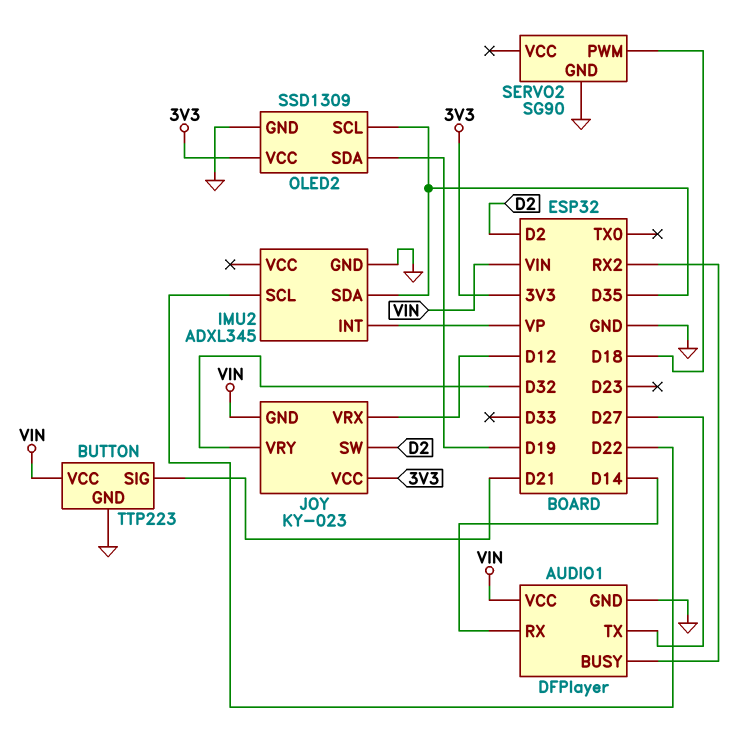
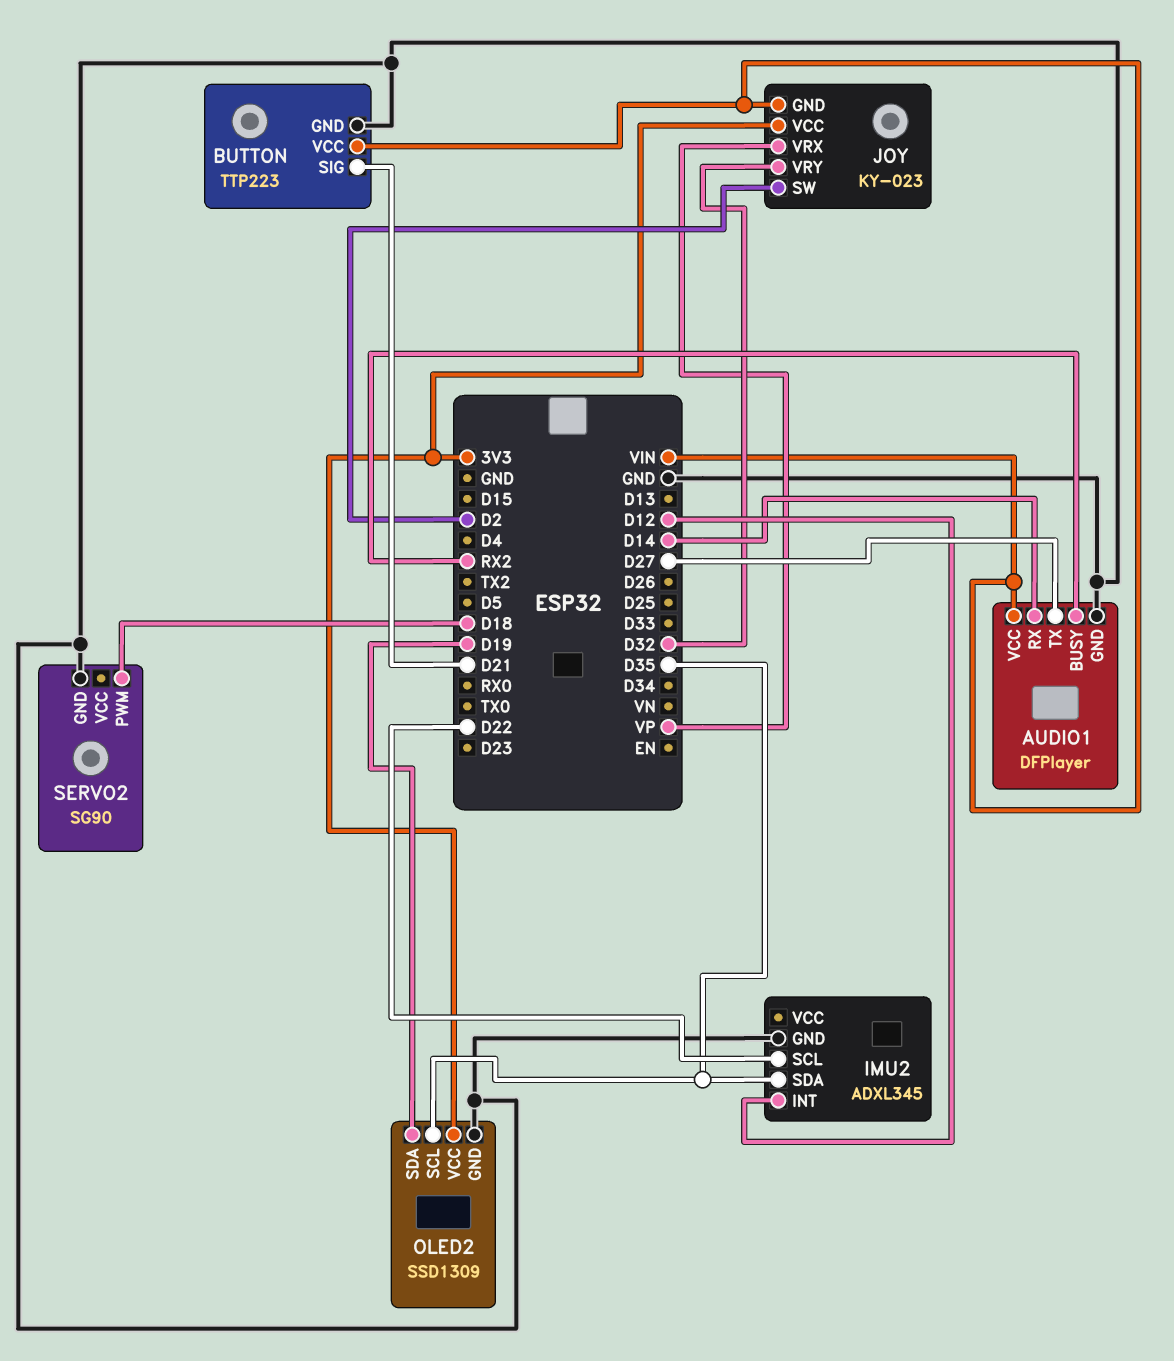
IMU2 pin INT: VP -> D12
JOY pin VRX: D12 -> VP

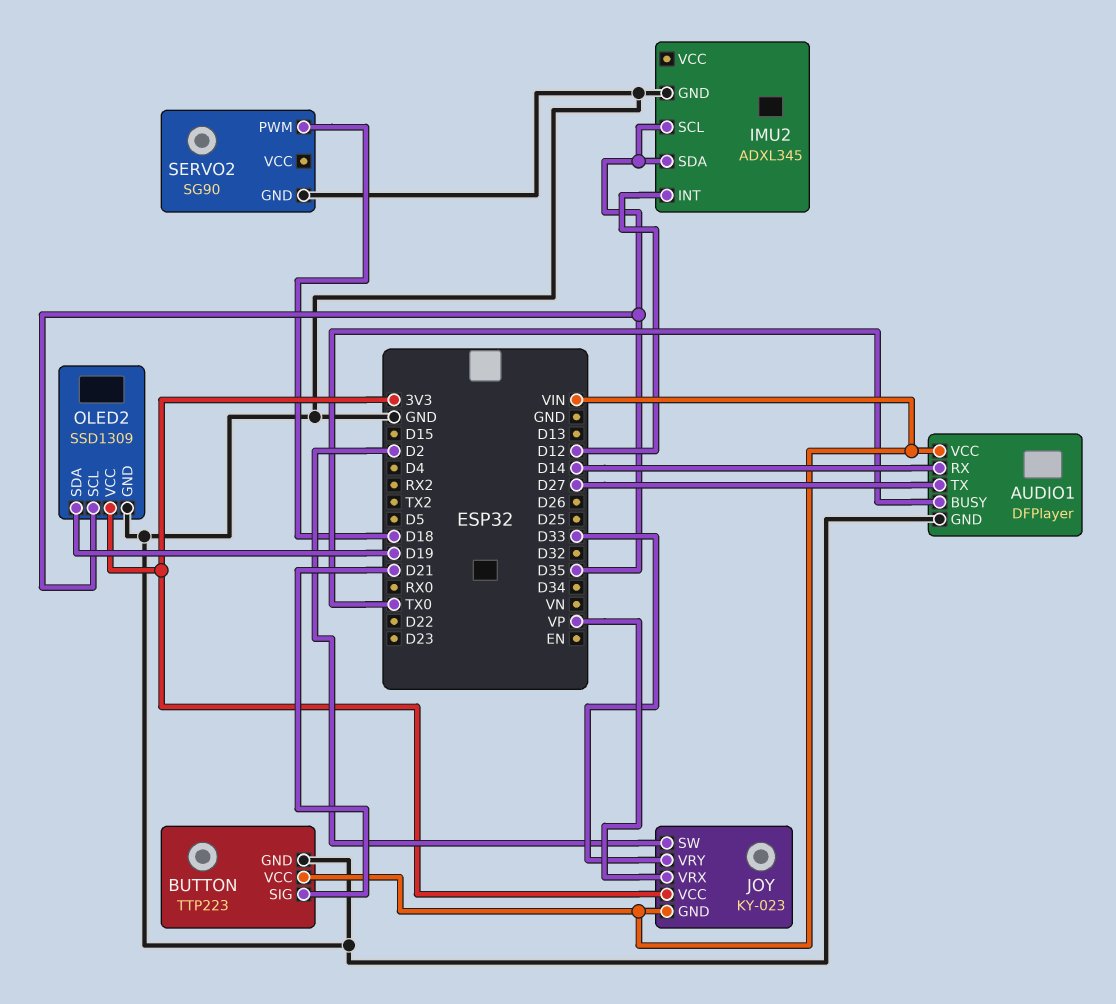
AUDIO1 pin BUSY: RX2 -> TX0
IMU2 pin SCL: D22 -> D35
JOY pin VRY: D32 -> D33

